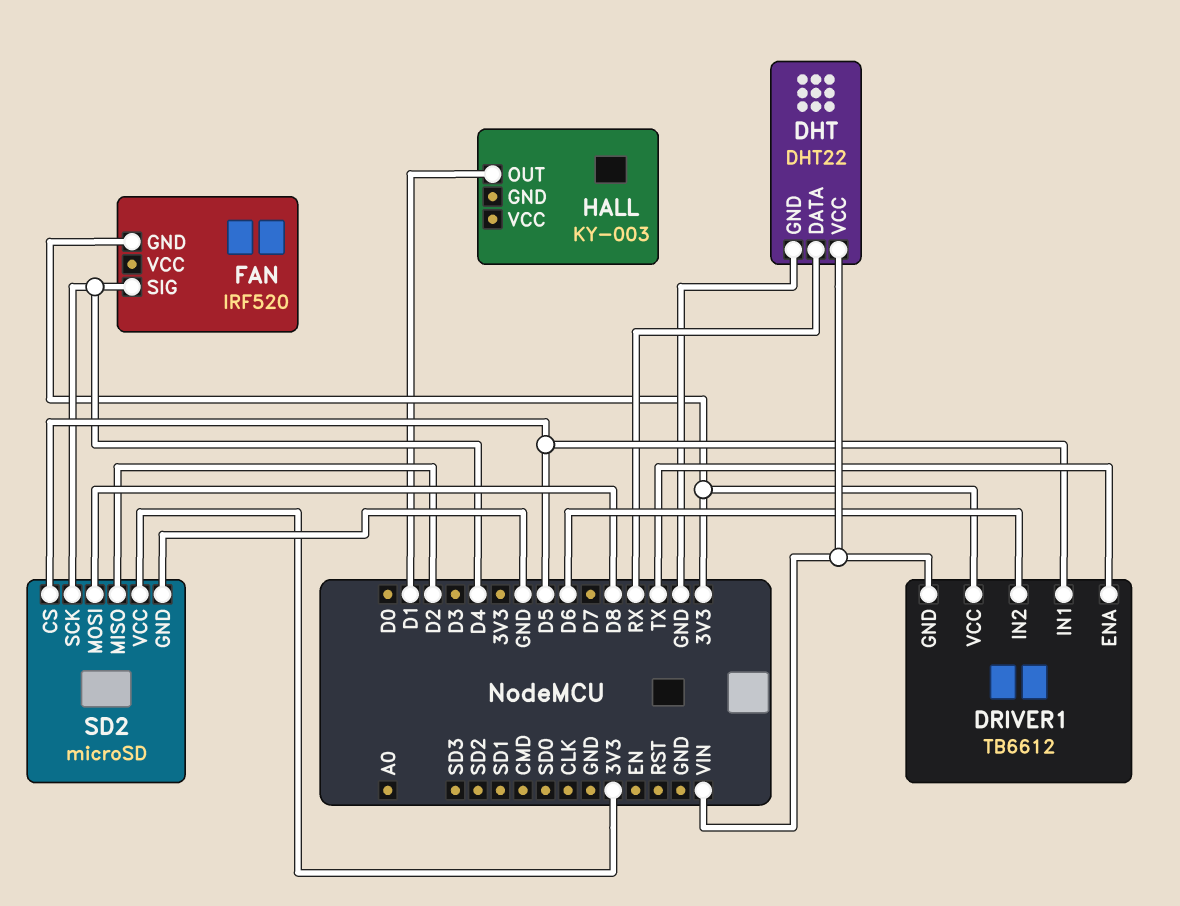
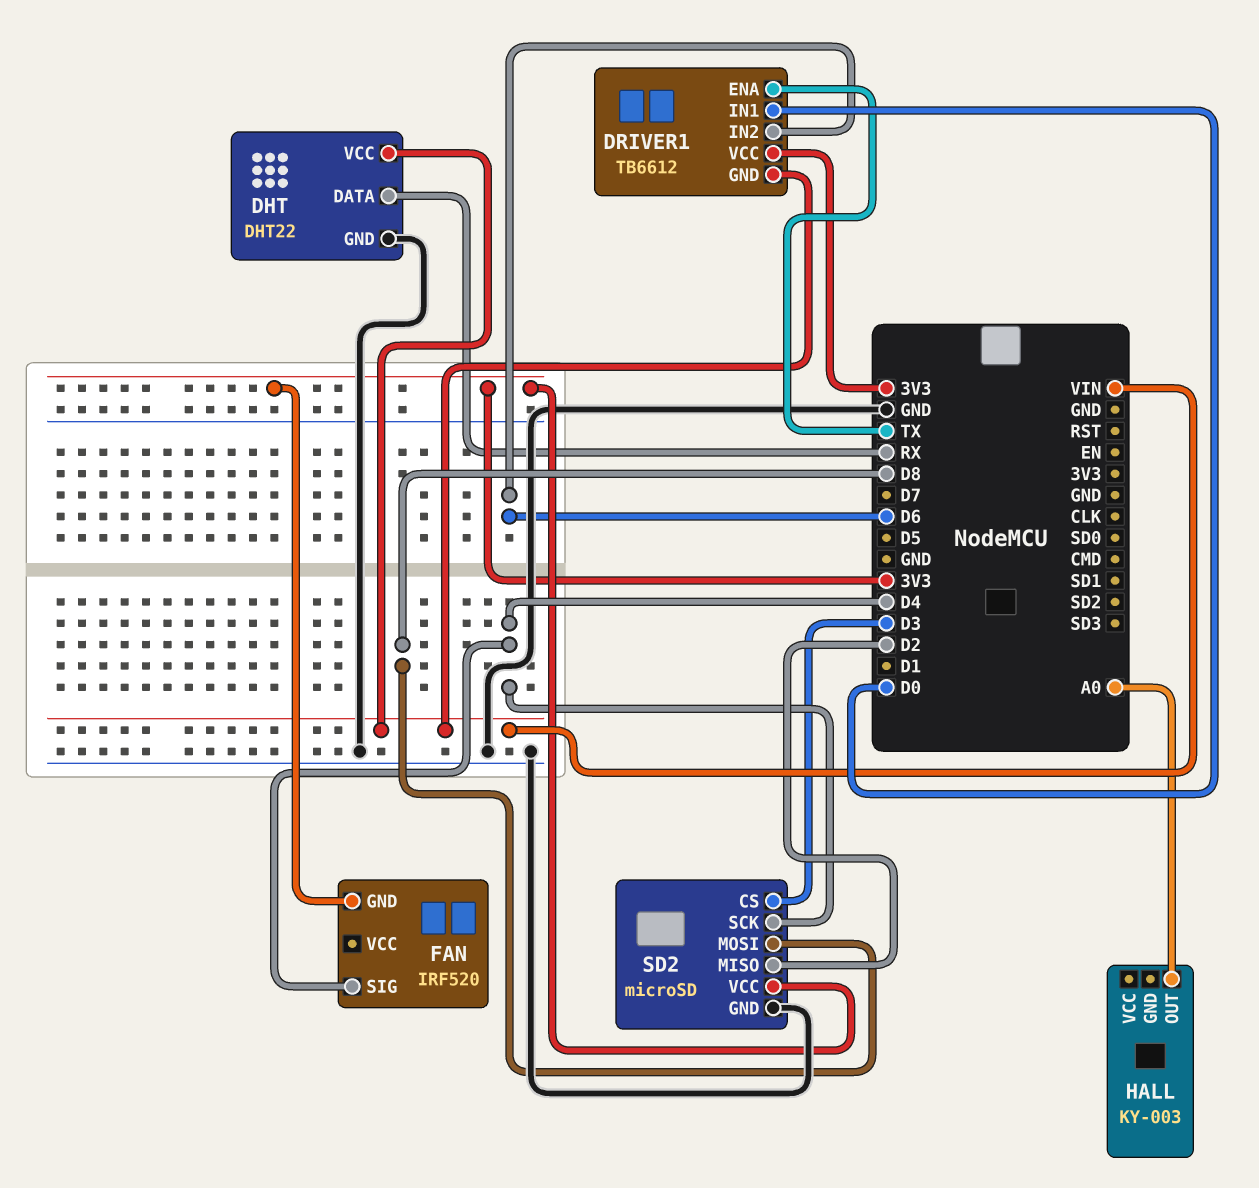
DRIVER1 pin IN1: D5 -> D0
HALL pin OUT: D1 -> A0
SD2 pin CS: D5 -> D3

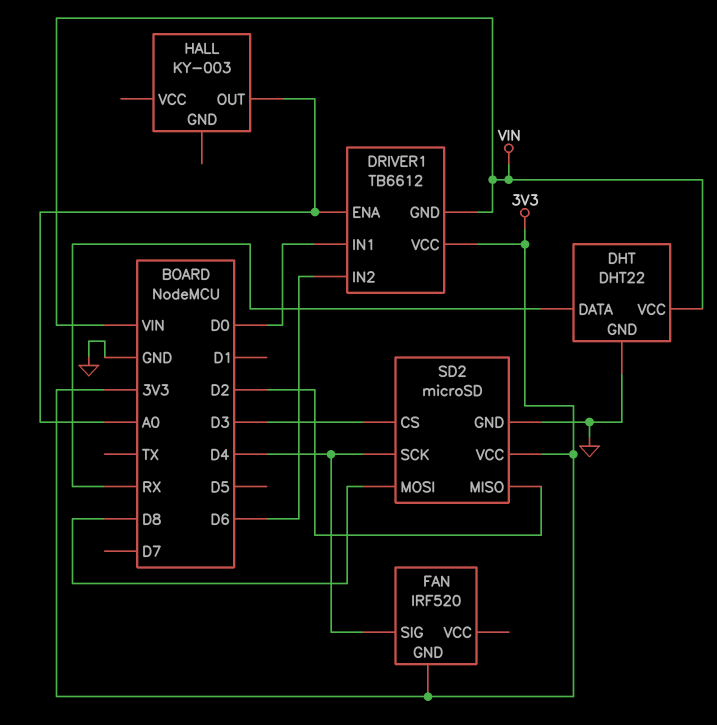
DRIVER1 pin ENA: TX -> A0

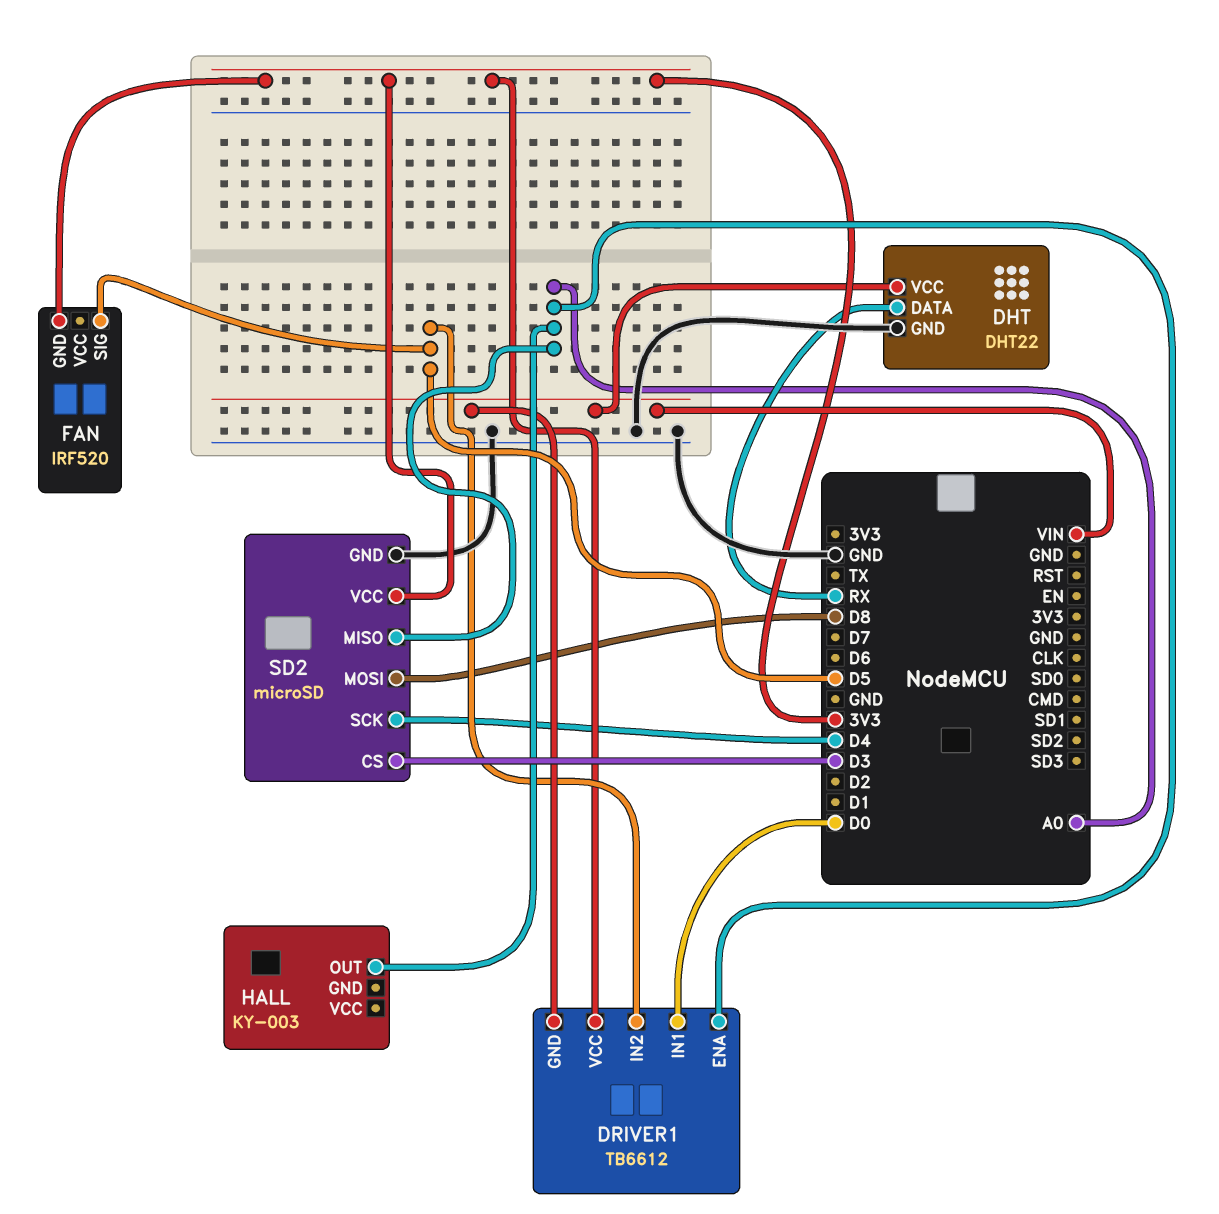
DRIVER1 pin IN2: D6 -> D5
FAN pin SIG: D4 -> D5
SD2 pin MISO: D2 -> A0

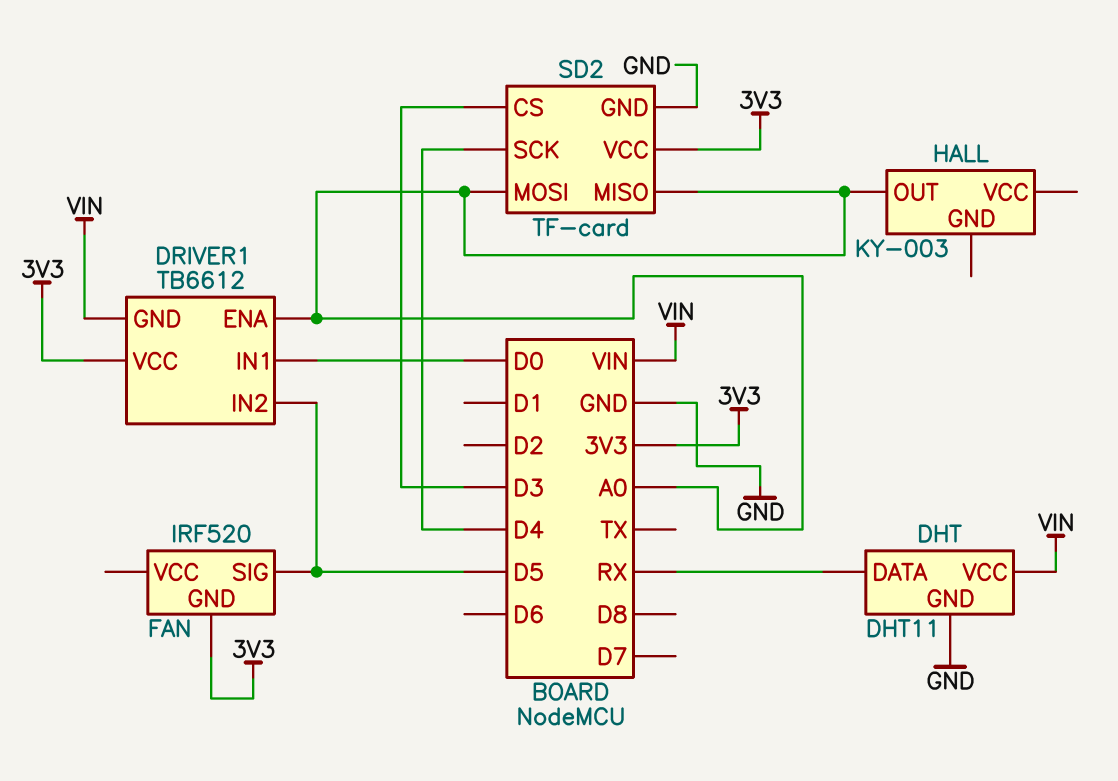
DHT: DHT22 -> DHT11
SD2: microSD -> TF-card
SD2 pin MOSI: D8 -> A0

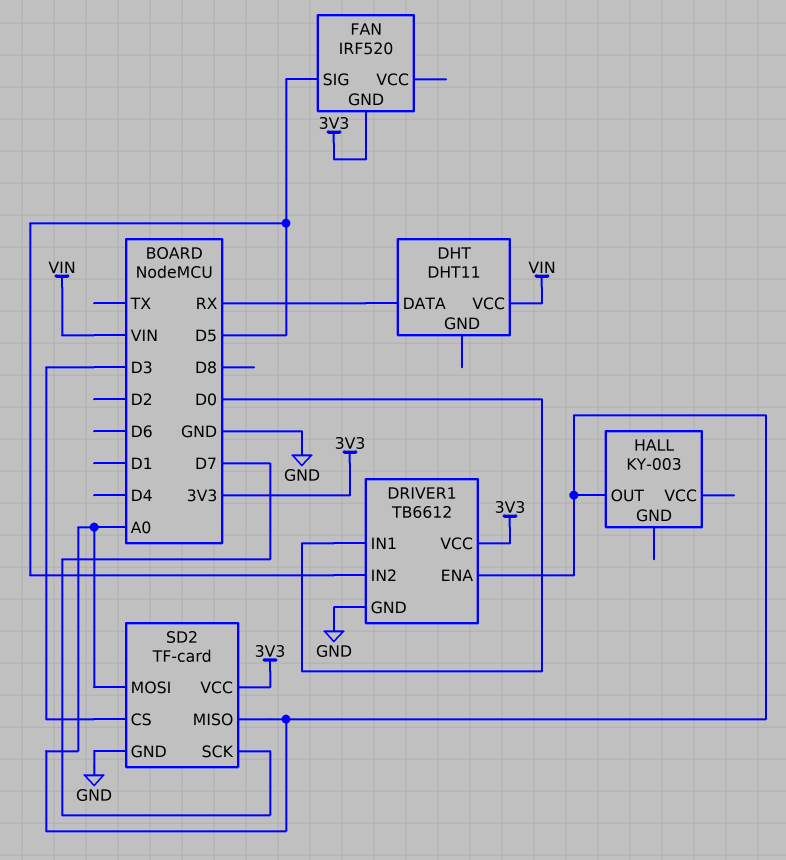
DHT pin GND: GND -> none
DRIVER1 pin GND: VIN -> GND
SD2 pin SCK: D4 -> D7

